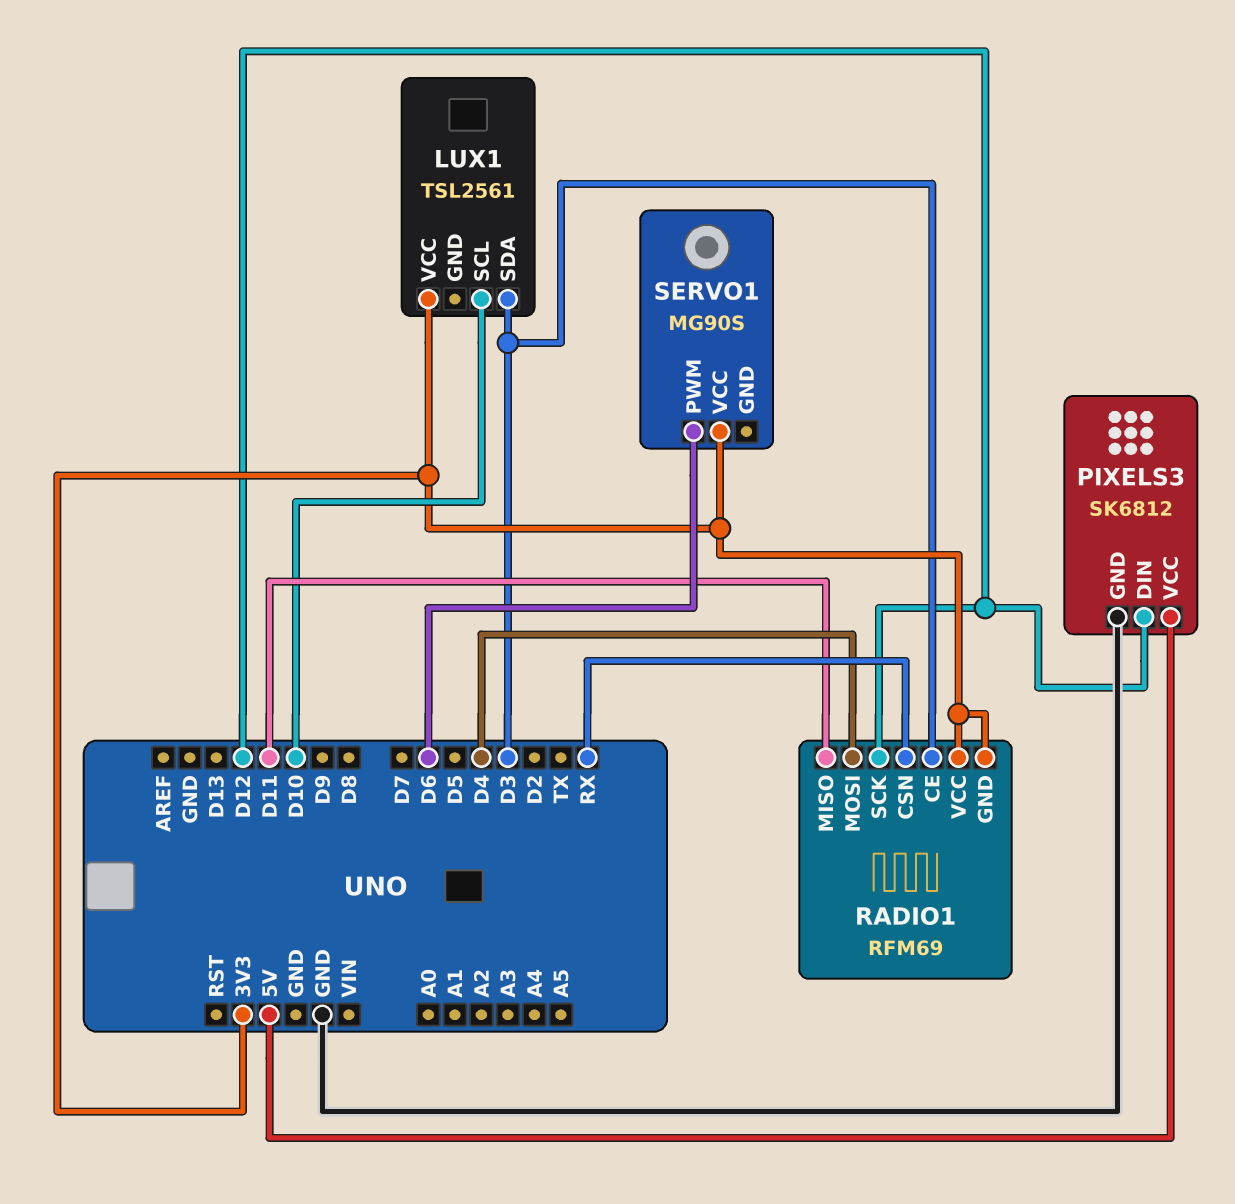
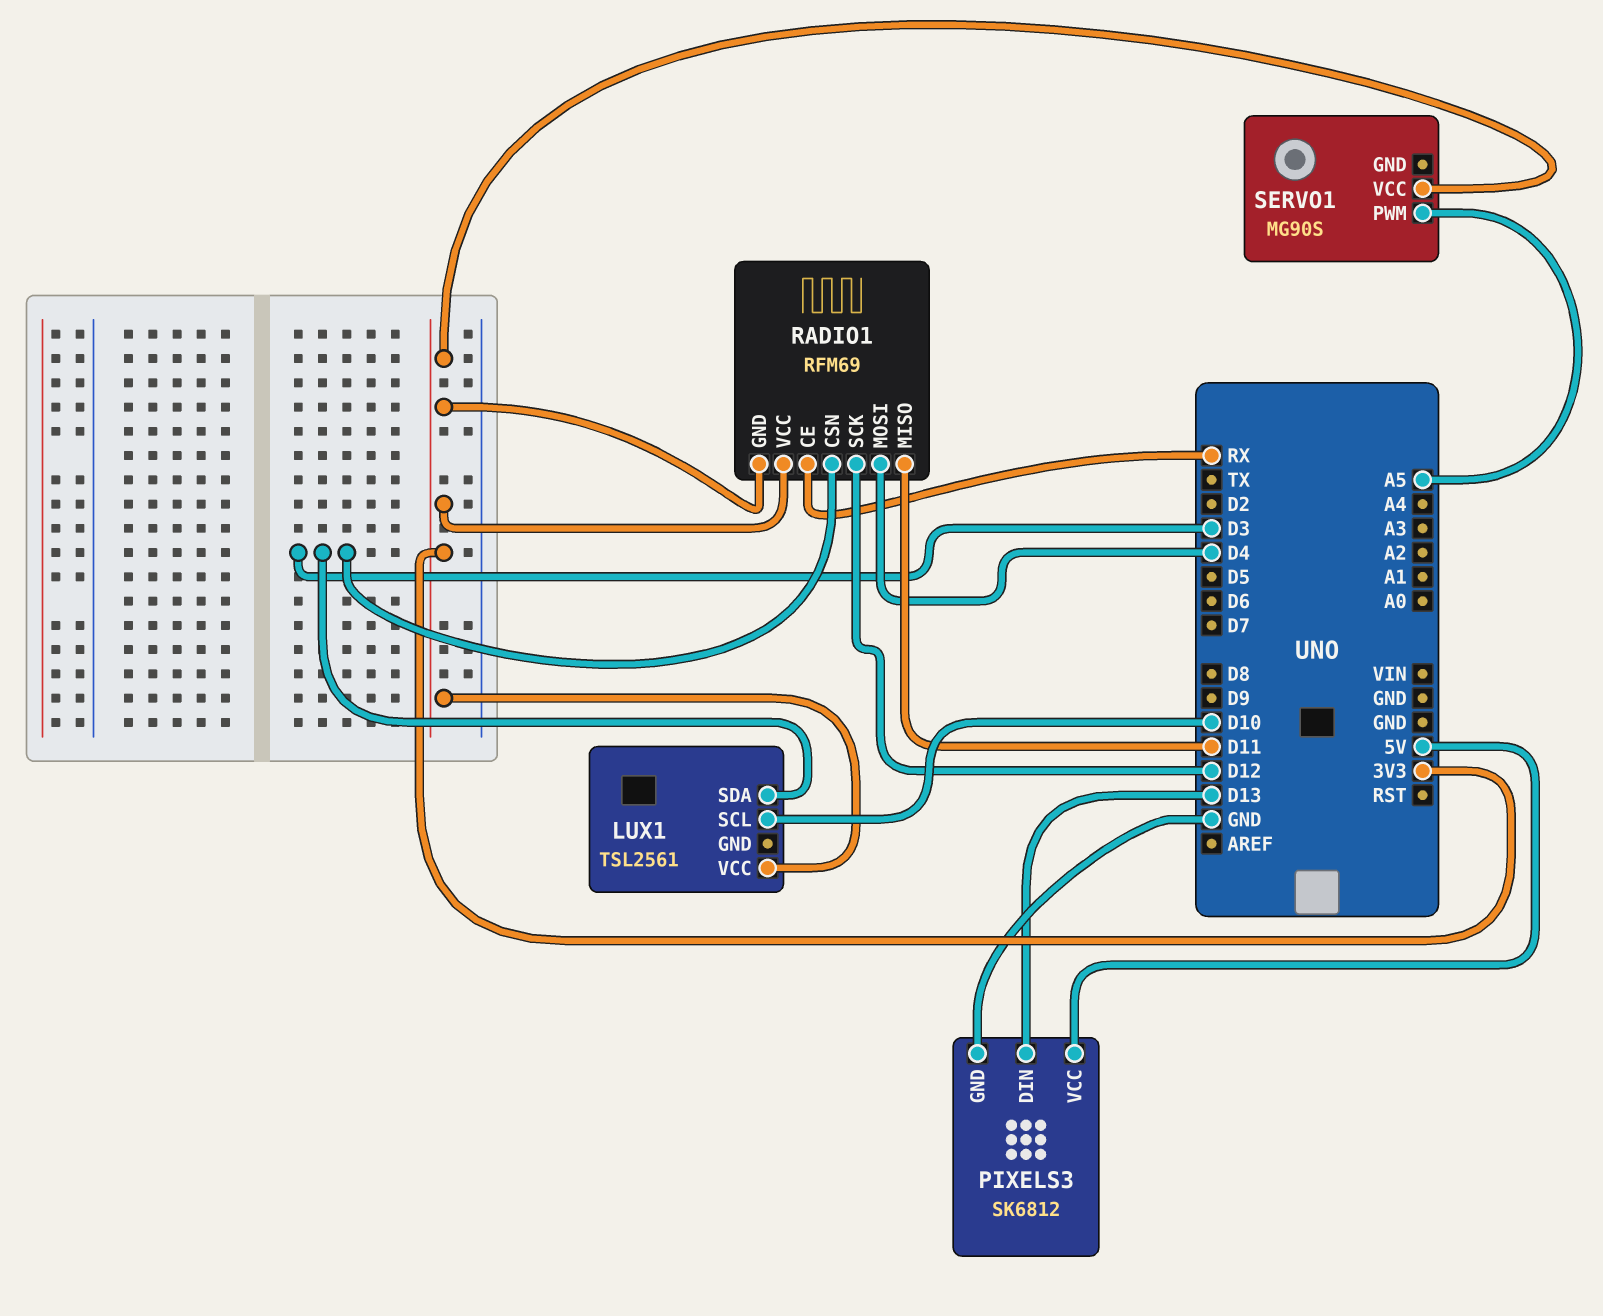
PIXELS3 pin DIN: D12 -> D13
RADIO1 pin CE: D3 -> RX
RADIO1 pin CSN: RX -> D3
SERVO1 pin PWM: D6 -> A5

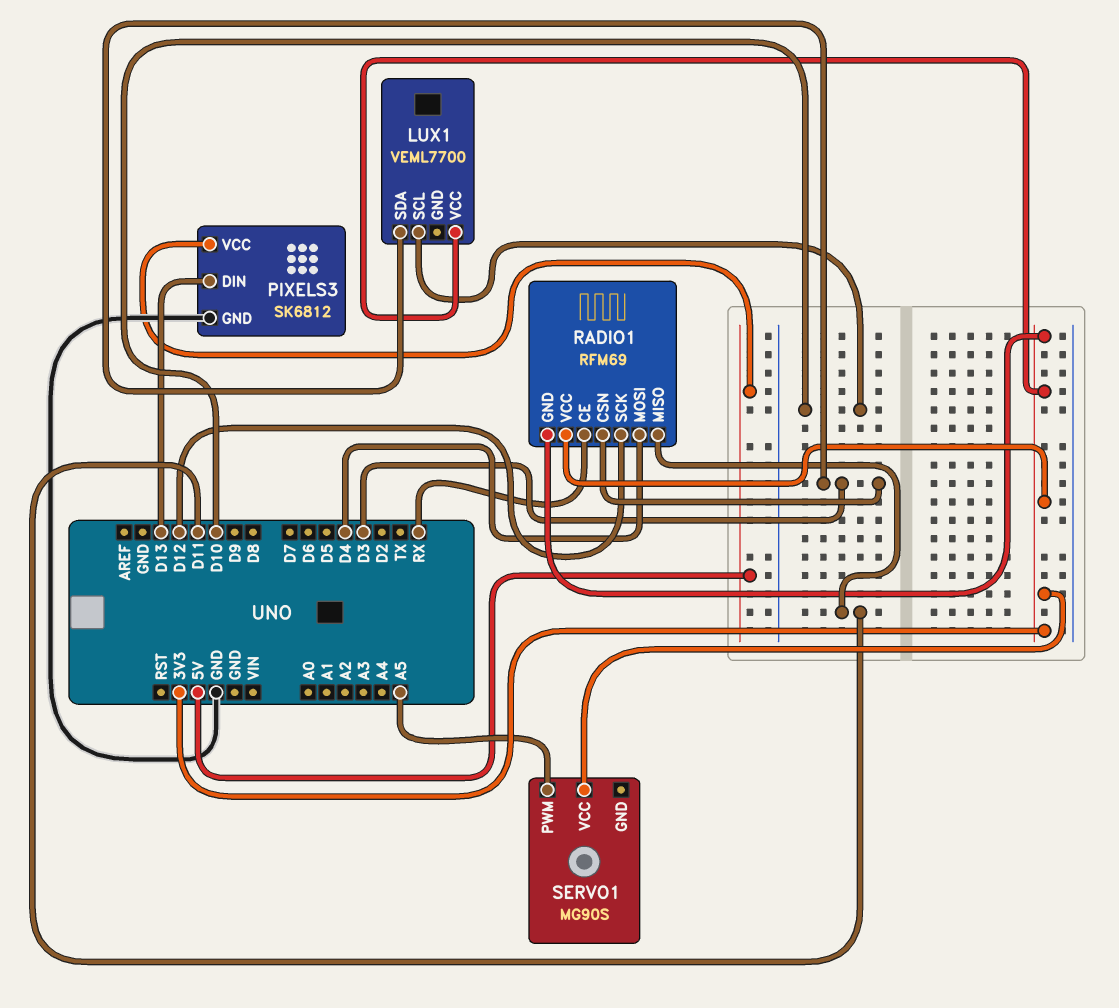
LUX1: TSL2561 -> VEML7700

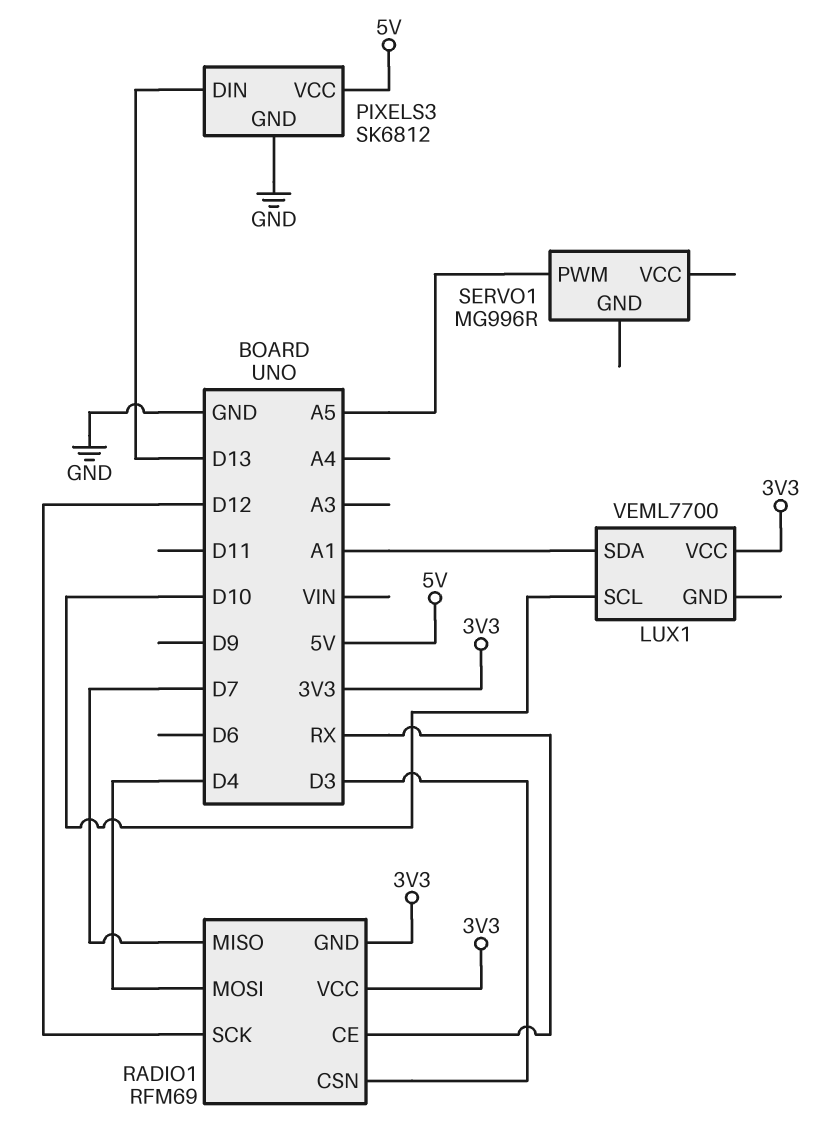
LUX1 pin SDA: D3 -> A1
RADIO1 pin MISO: D11 -> D7
SERVO1: MG90S -> MG996R
SERVO1 pin VCC: 3V3 -> none

